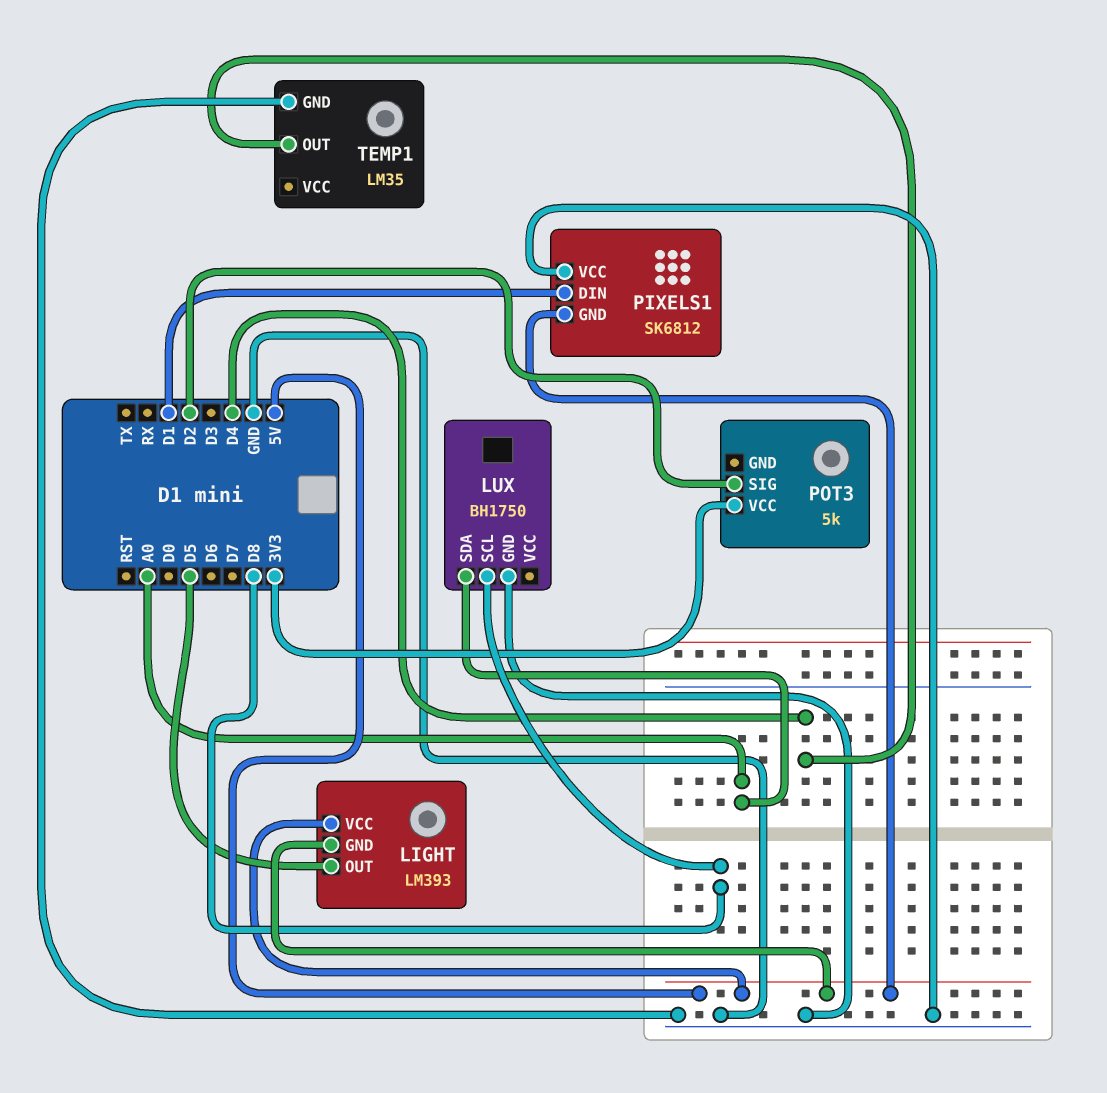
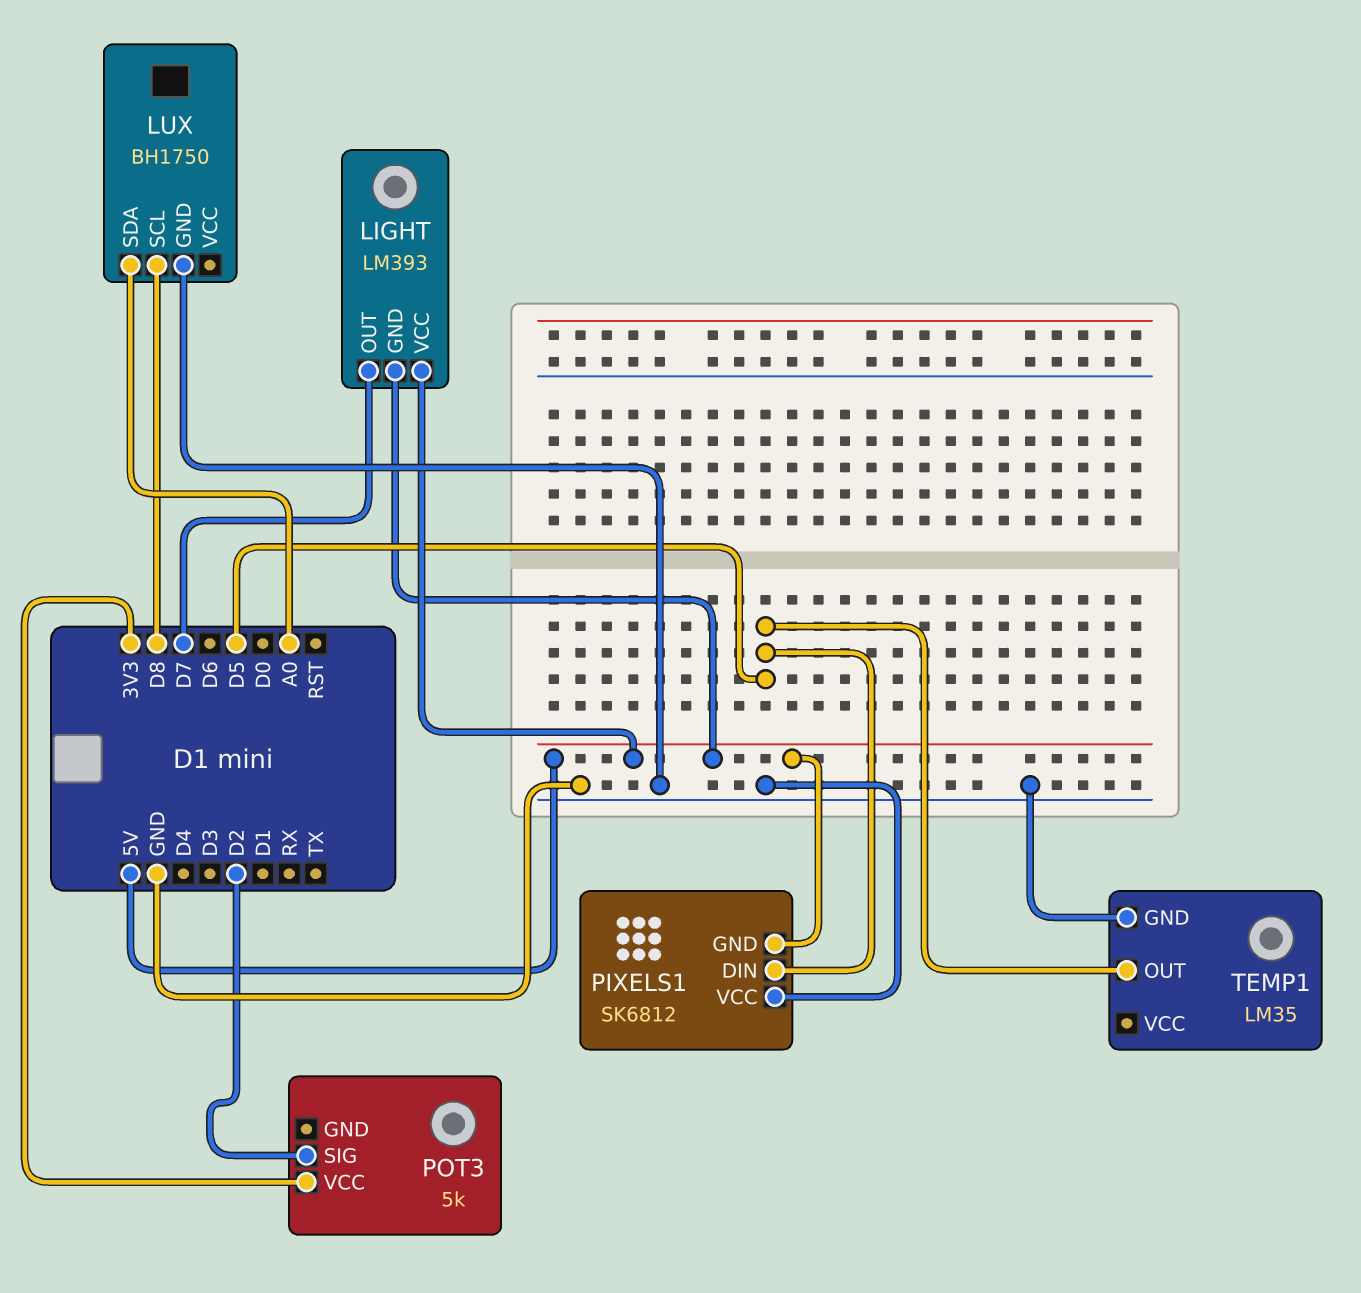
LIGHT pin OUT: D5 -> D7
PIXELS1 pin DIN: D1 -> D5
TEMP1 pin OUT: D4 -> D5

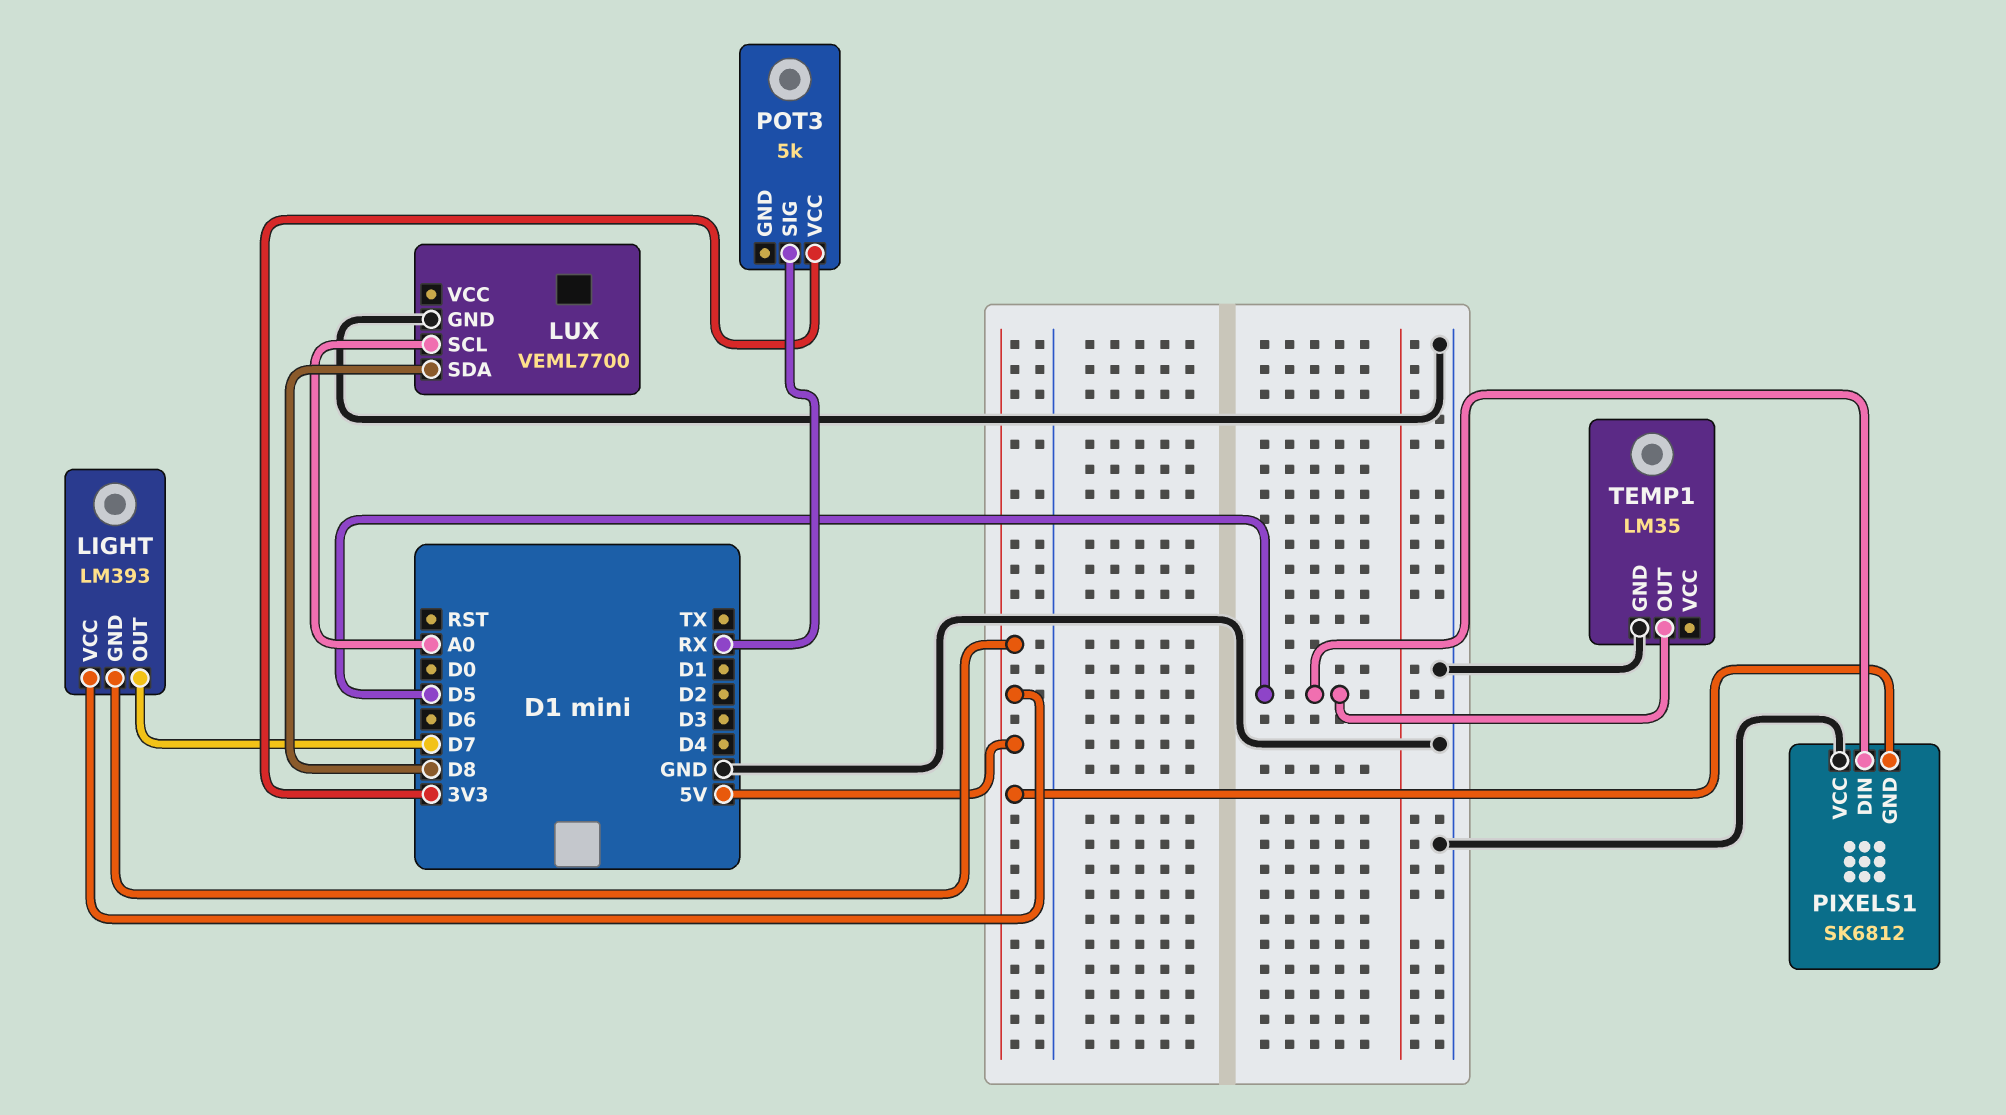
LUX: BH1750 -> VEML7700
LUX pin SCL: D8 -> A0
LUX pin SDA: A0 -> D8
POT3 pin SIG: D2 -> RX

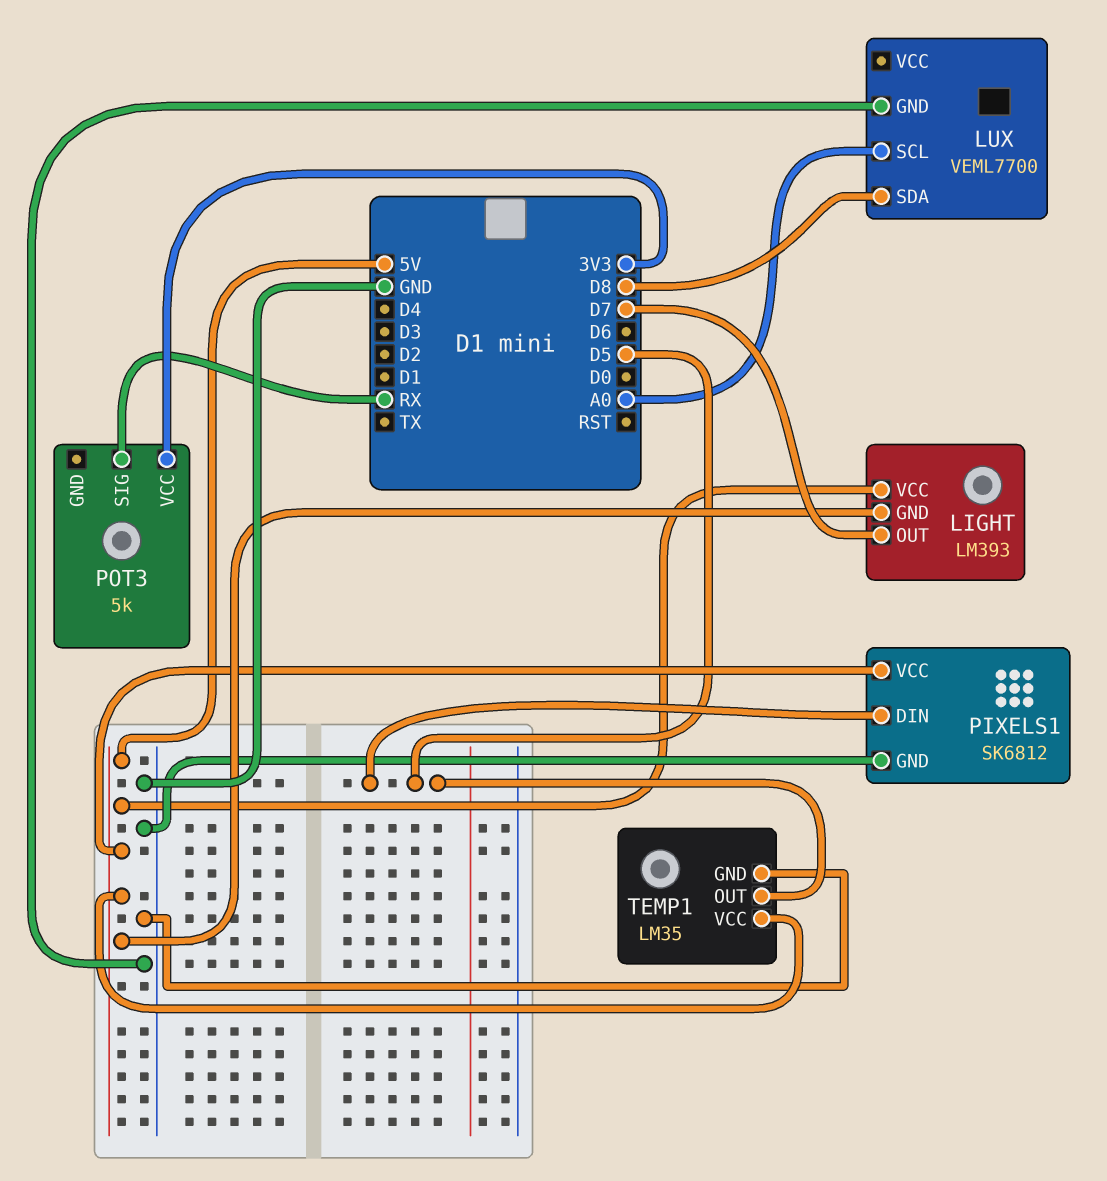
PIXELS1 pin GND: 5V -> GND
PIXELS1 pin VCC: GND -> 5V
TEMP1 pin VCC: none -> 5V

